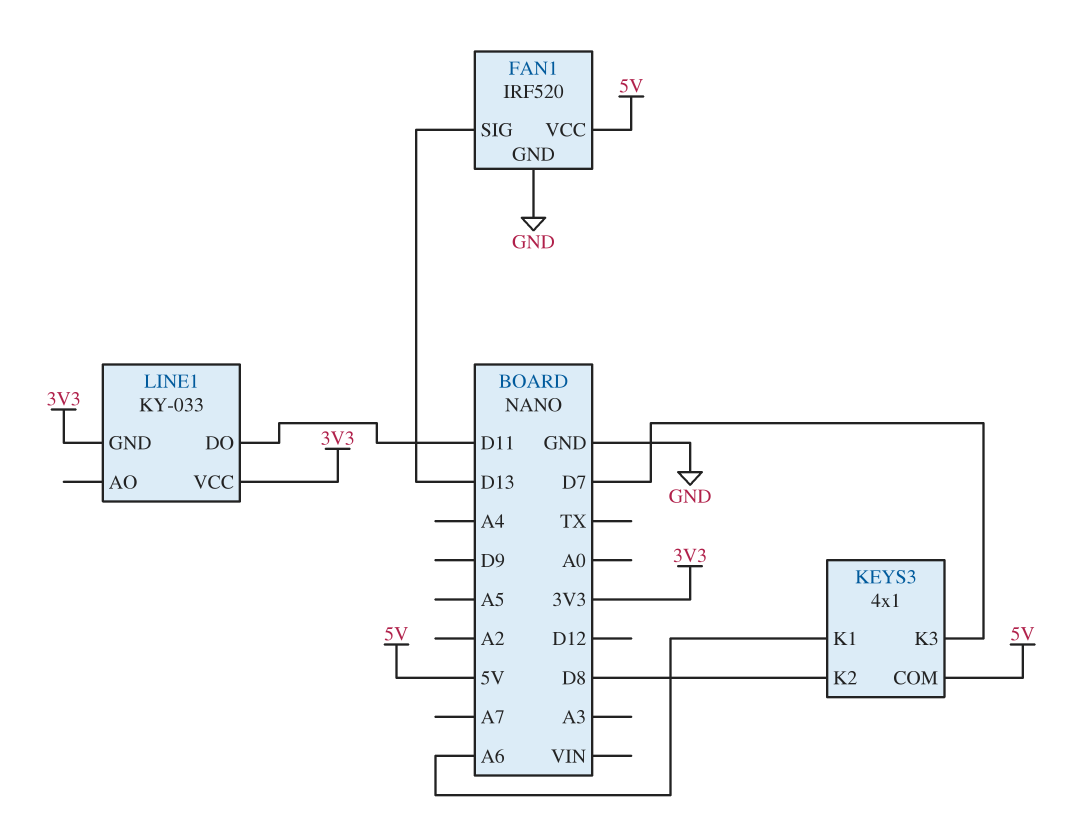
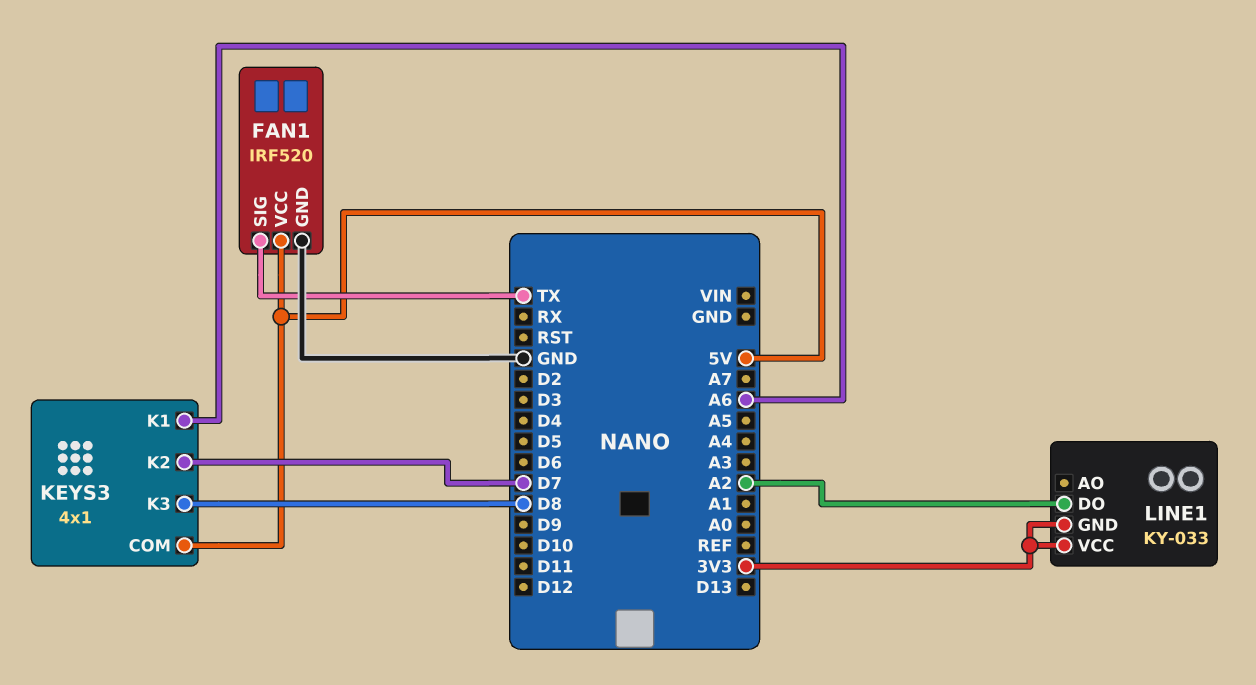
FAN1 pin SIG: D13 -> TX
KEYS3 pin K2: D8 -> D7
KEYS3 pin K3: D7 -> D8
LINE1 pin DO: D11 -> A2

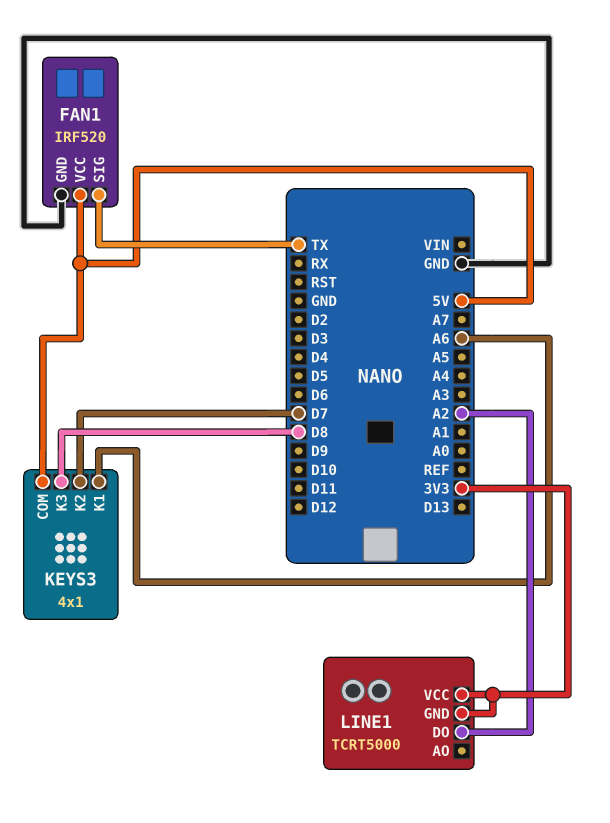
LINE1: KY-033 -> TCRT5000

